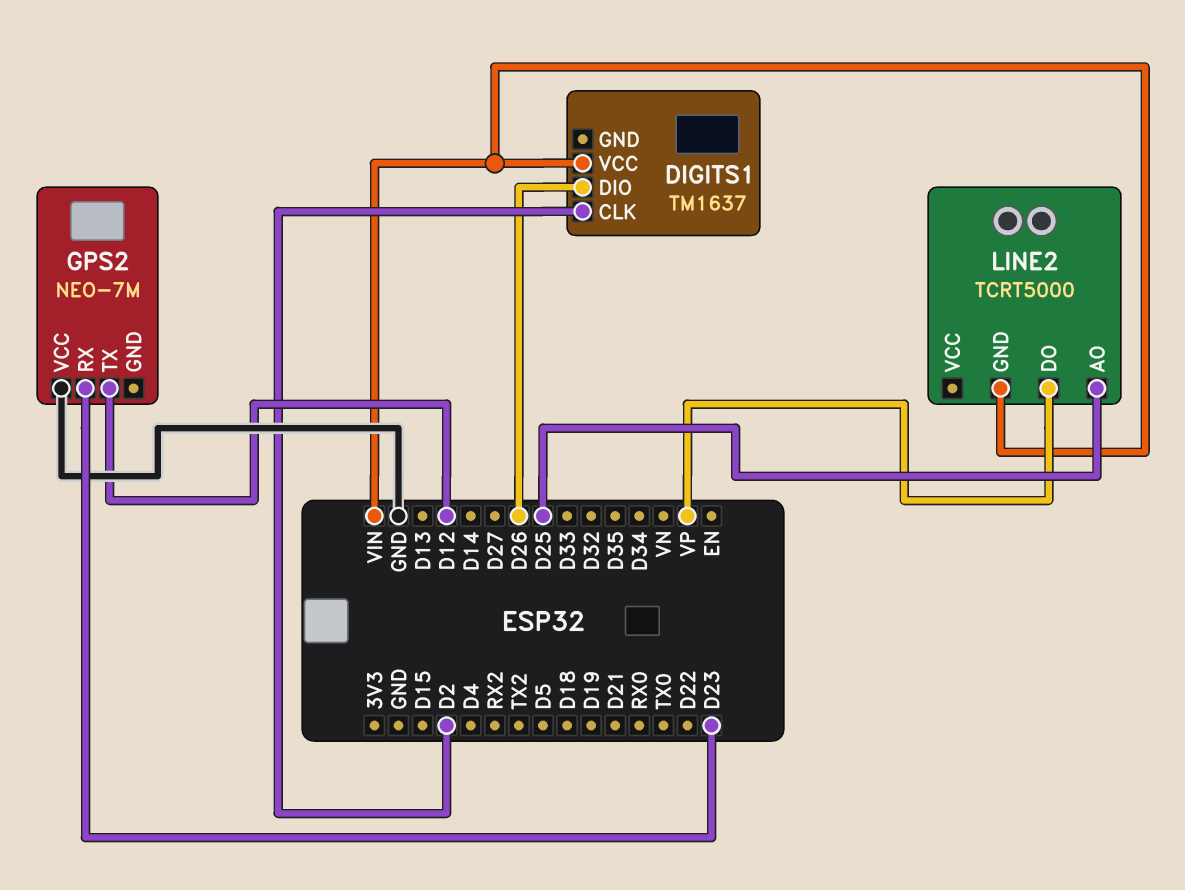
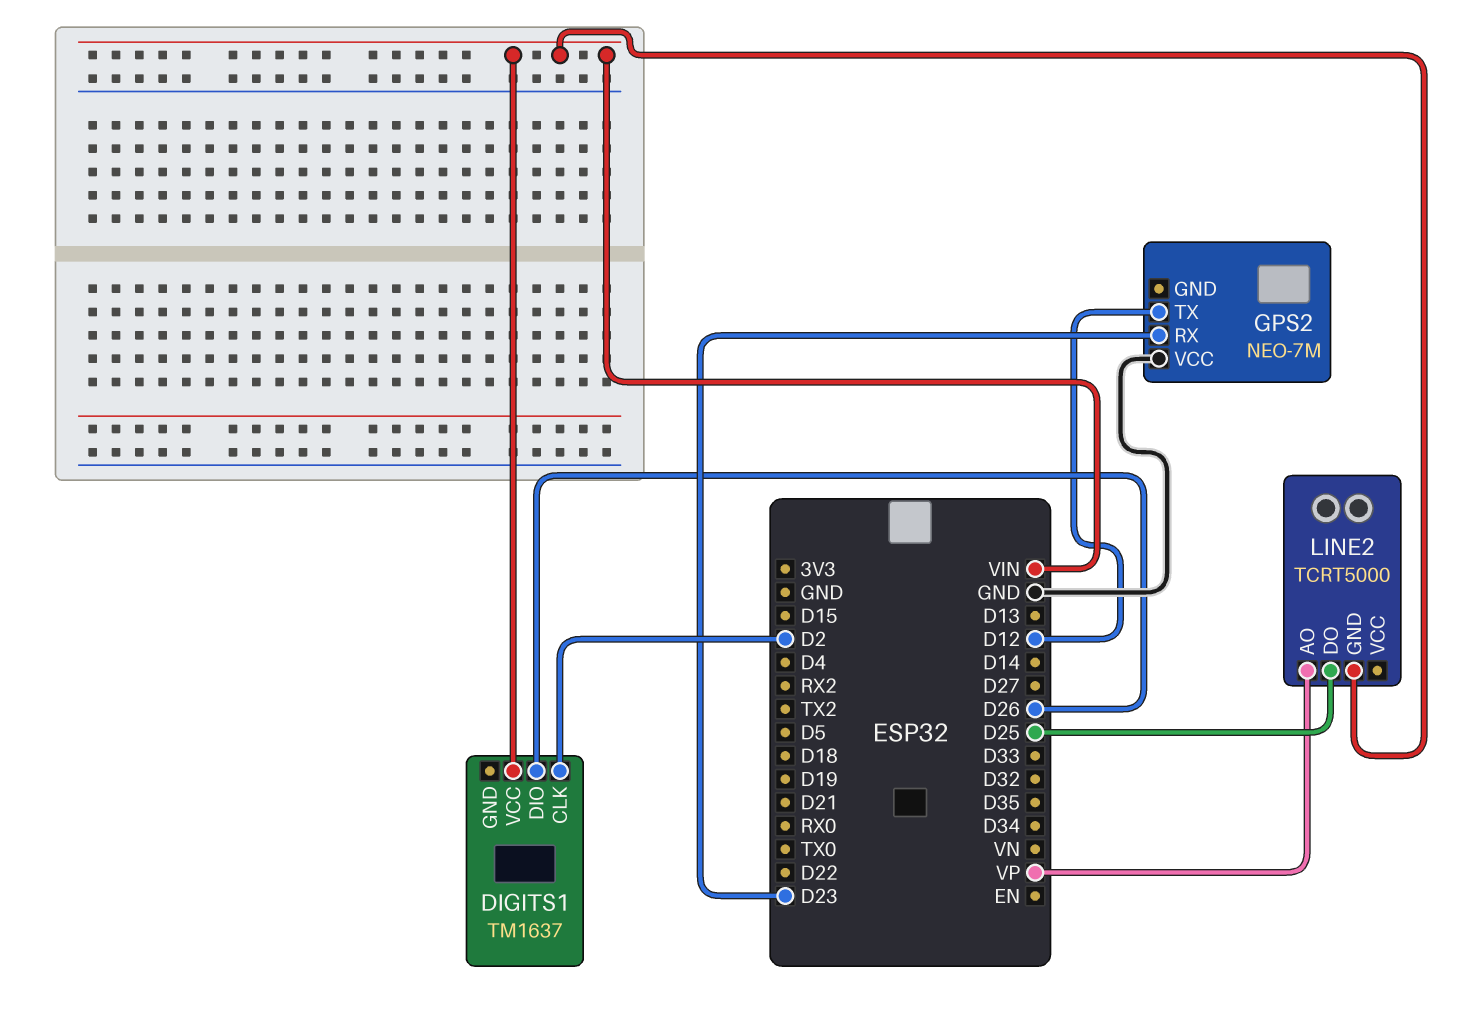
LINE2 pin AO: D25 -> VP
LINE2 pin DO: VP -> D25

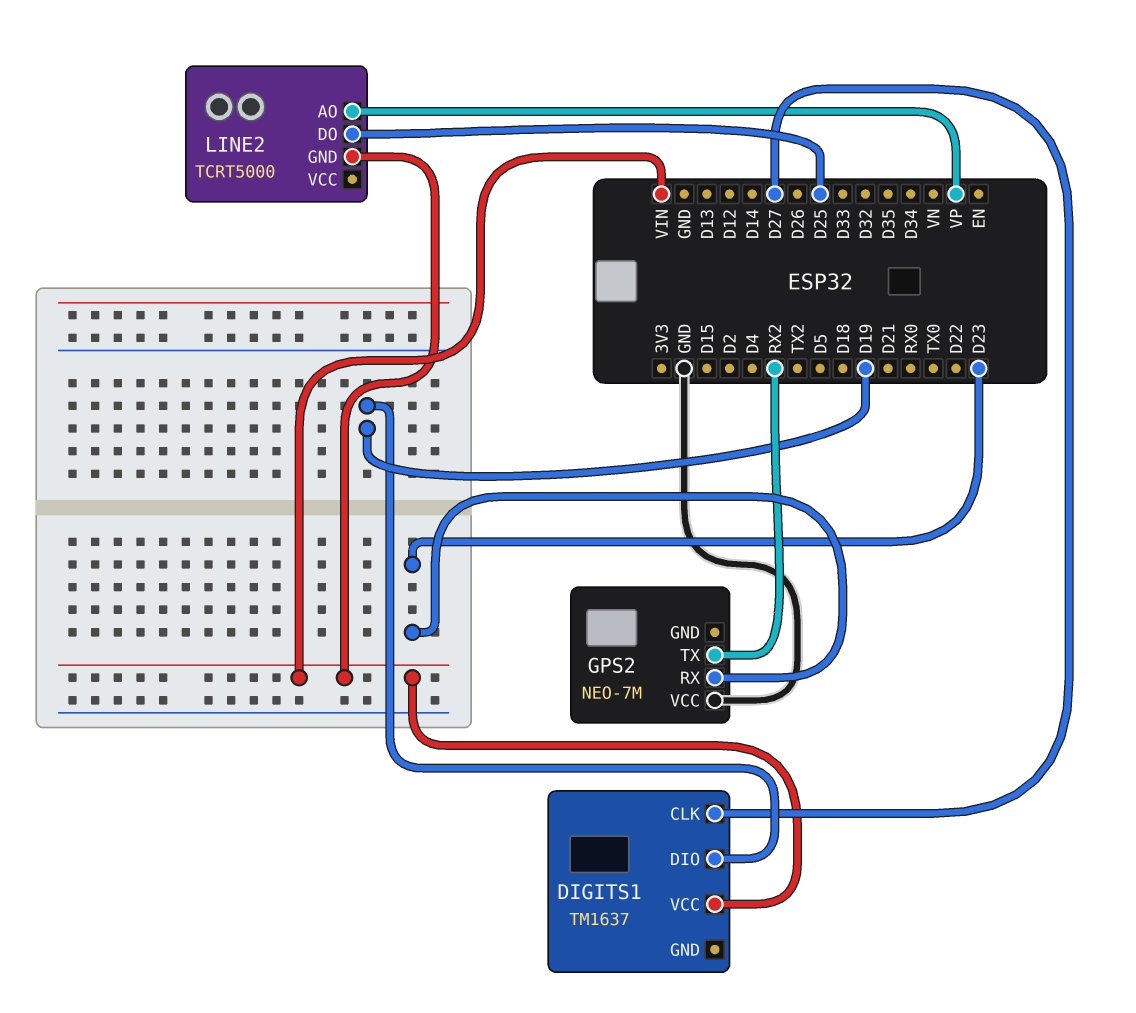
DIGITS1 pin CLK: D2 -> D27
DIGITS1 pin DIO: D26 -> D19
GPS2 pin TX: D12 -> RX2

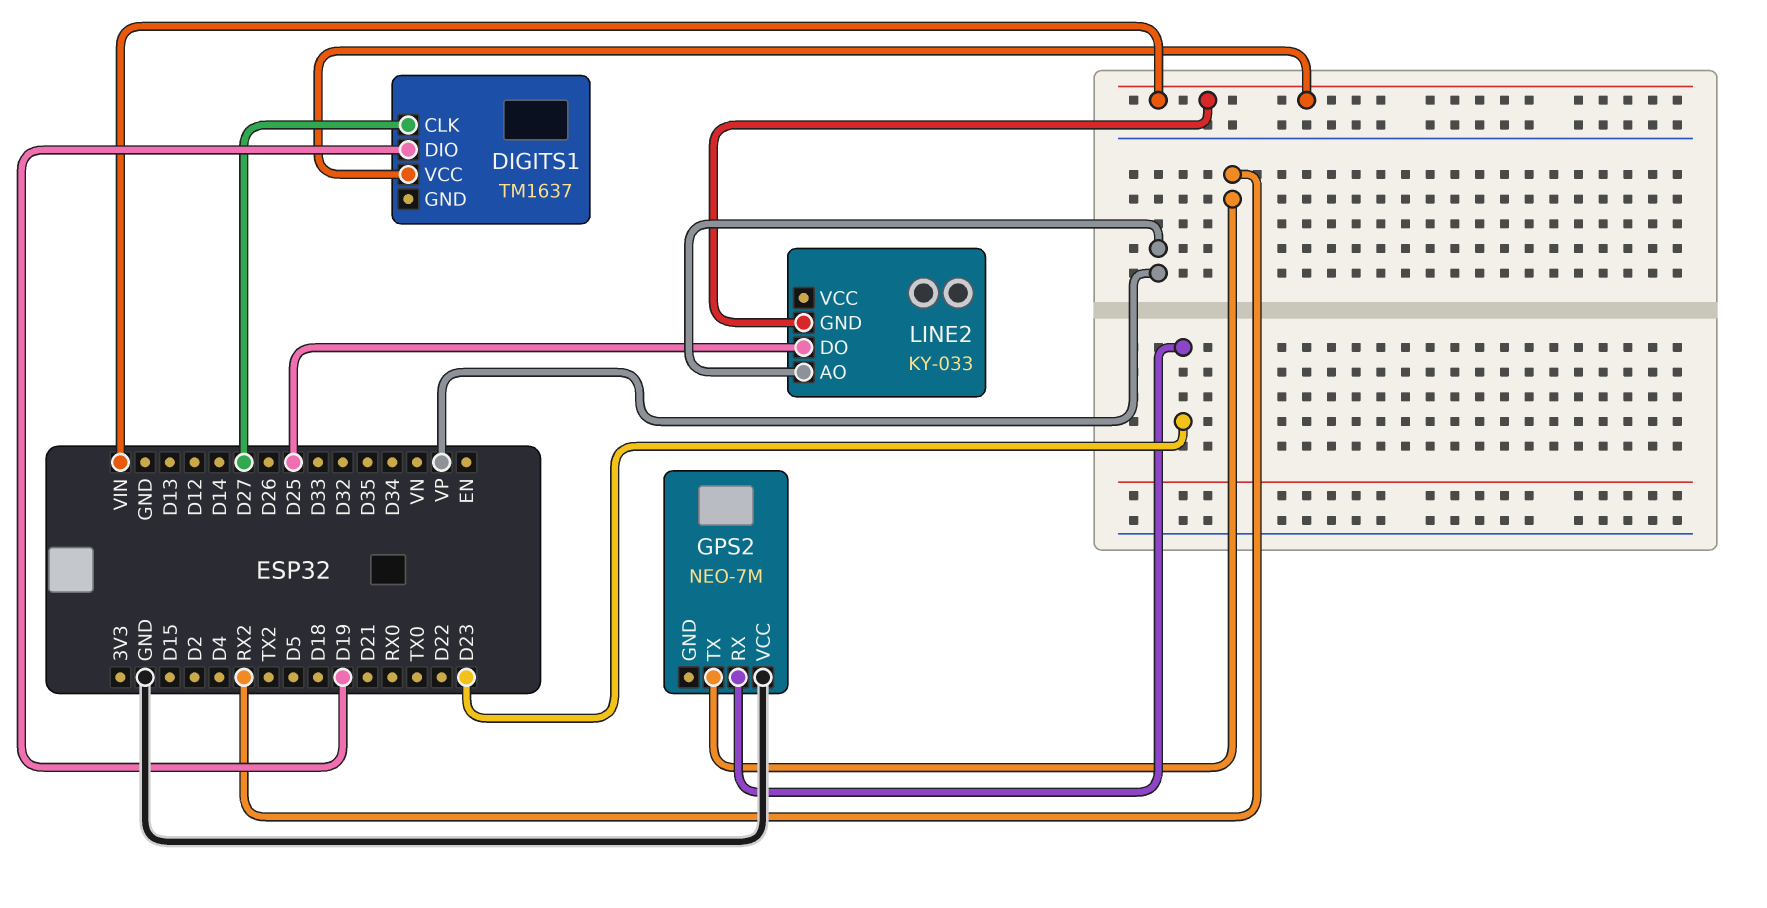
LINE2: TCRT5000 -> KY-033

